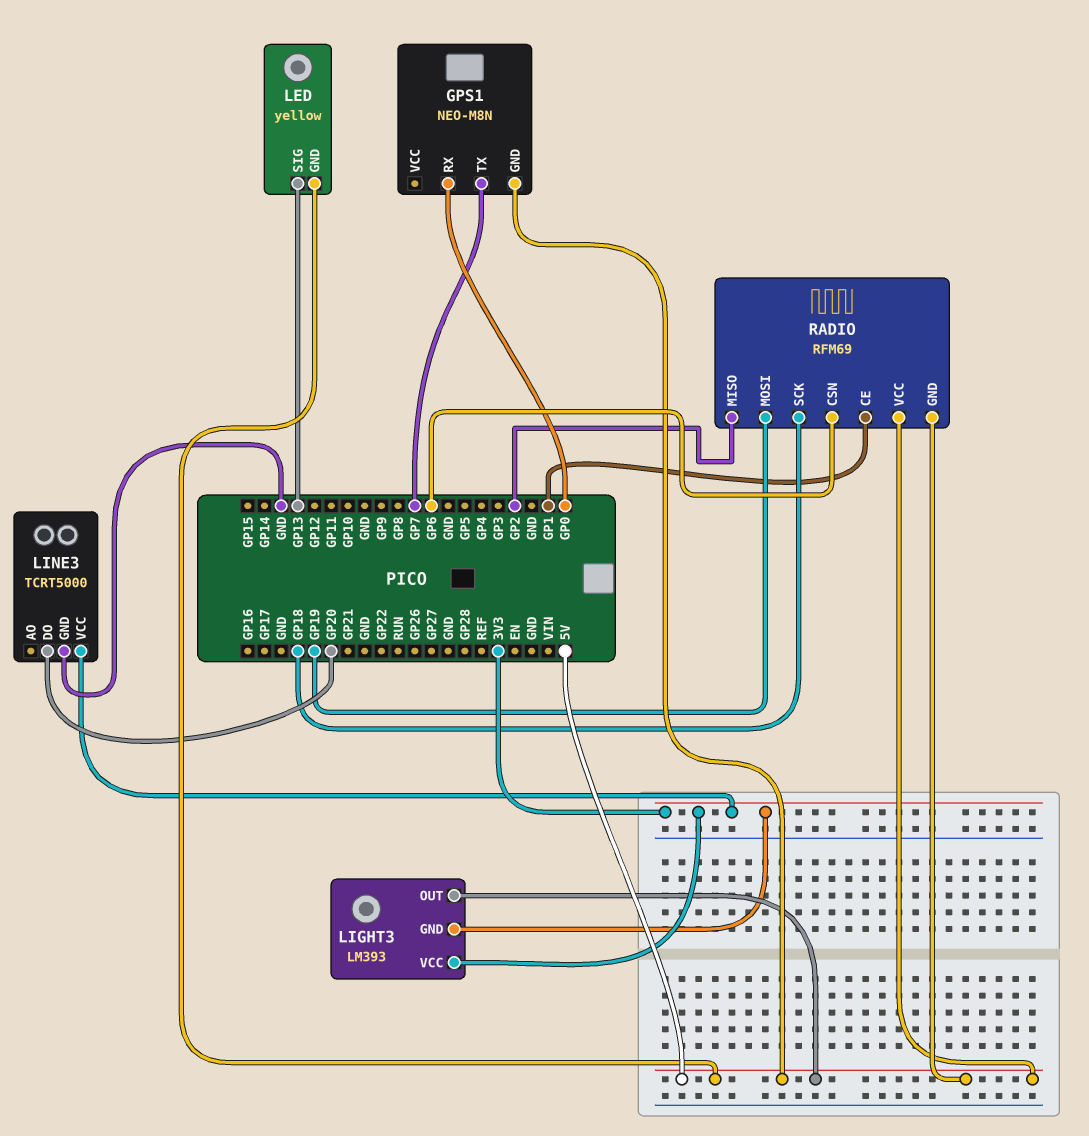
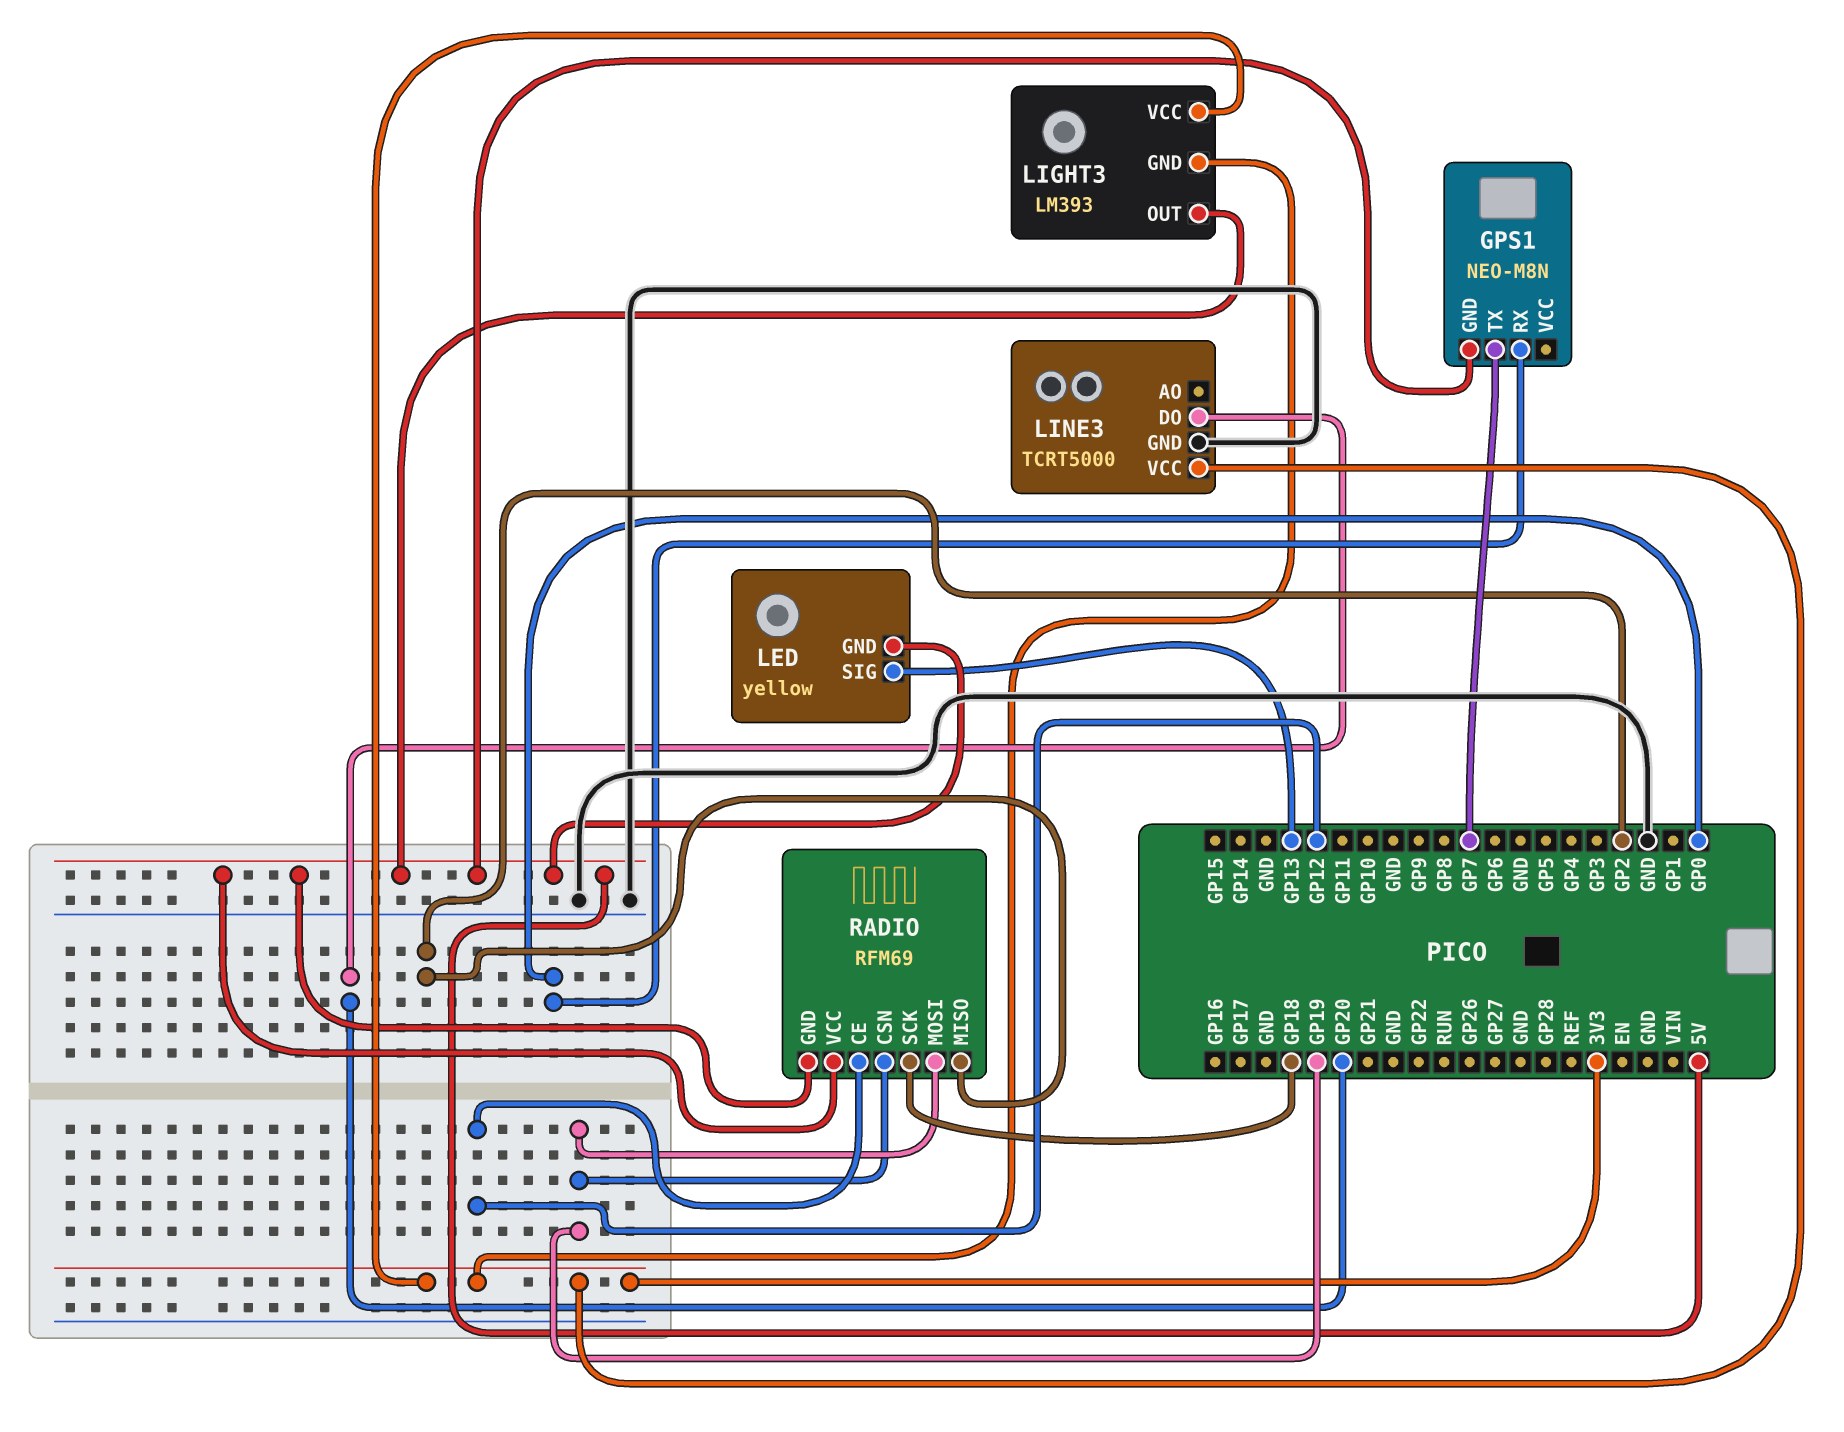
RADIO pin CE: GP1 -> GP12
RADIO pin CSN: GP6 -> GP19

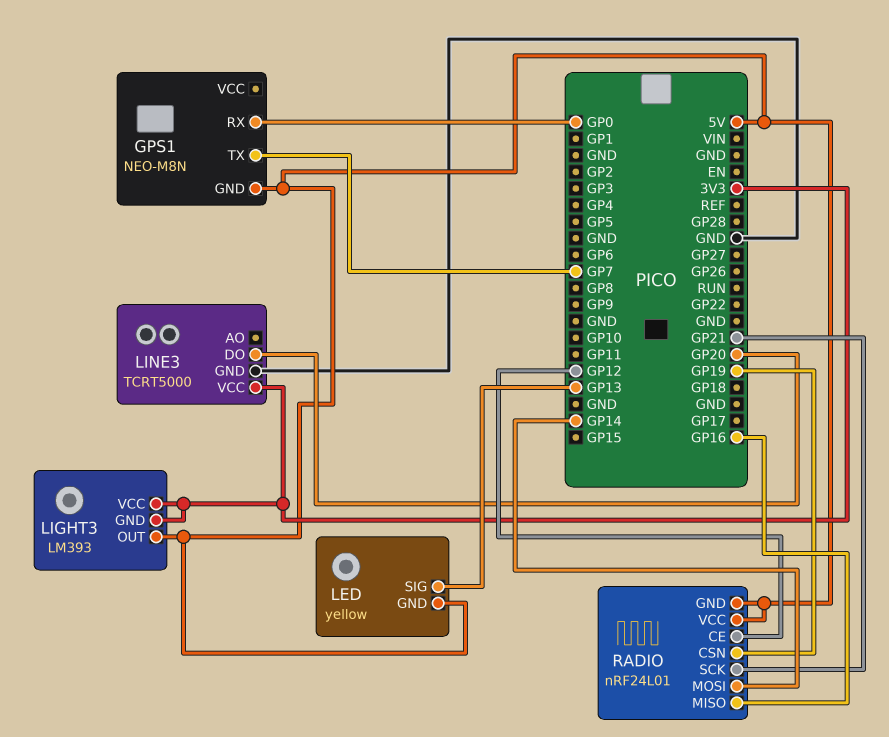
RADIO: RFM69 -> nRF24L01
RADIO pin MISO: GP2 -> GP16
RADIO pin MOSI: GP19 -> GP14
RADIO pin SCK: GP18 -> GP21

